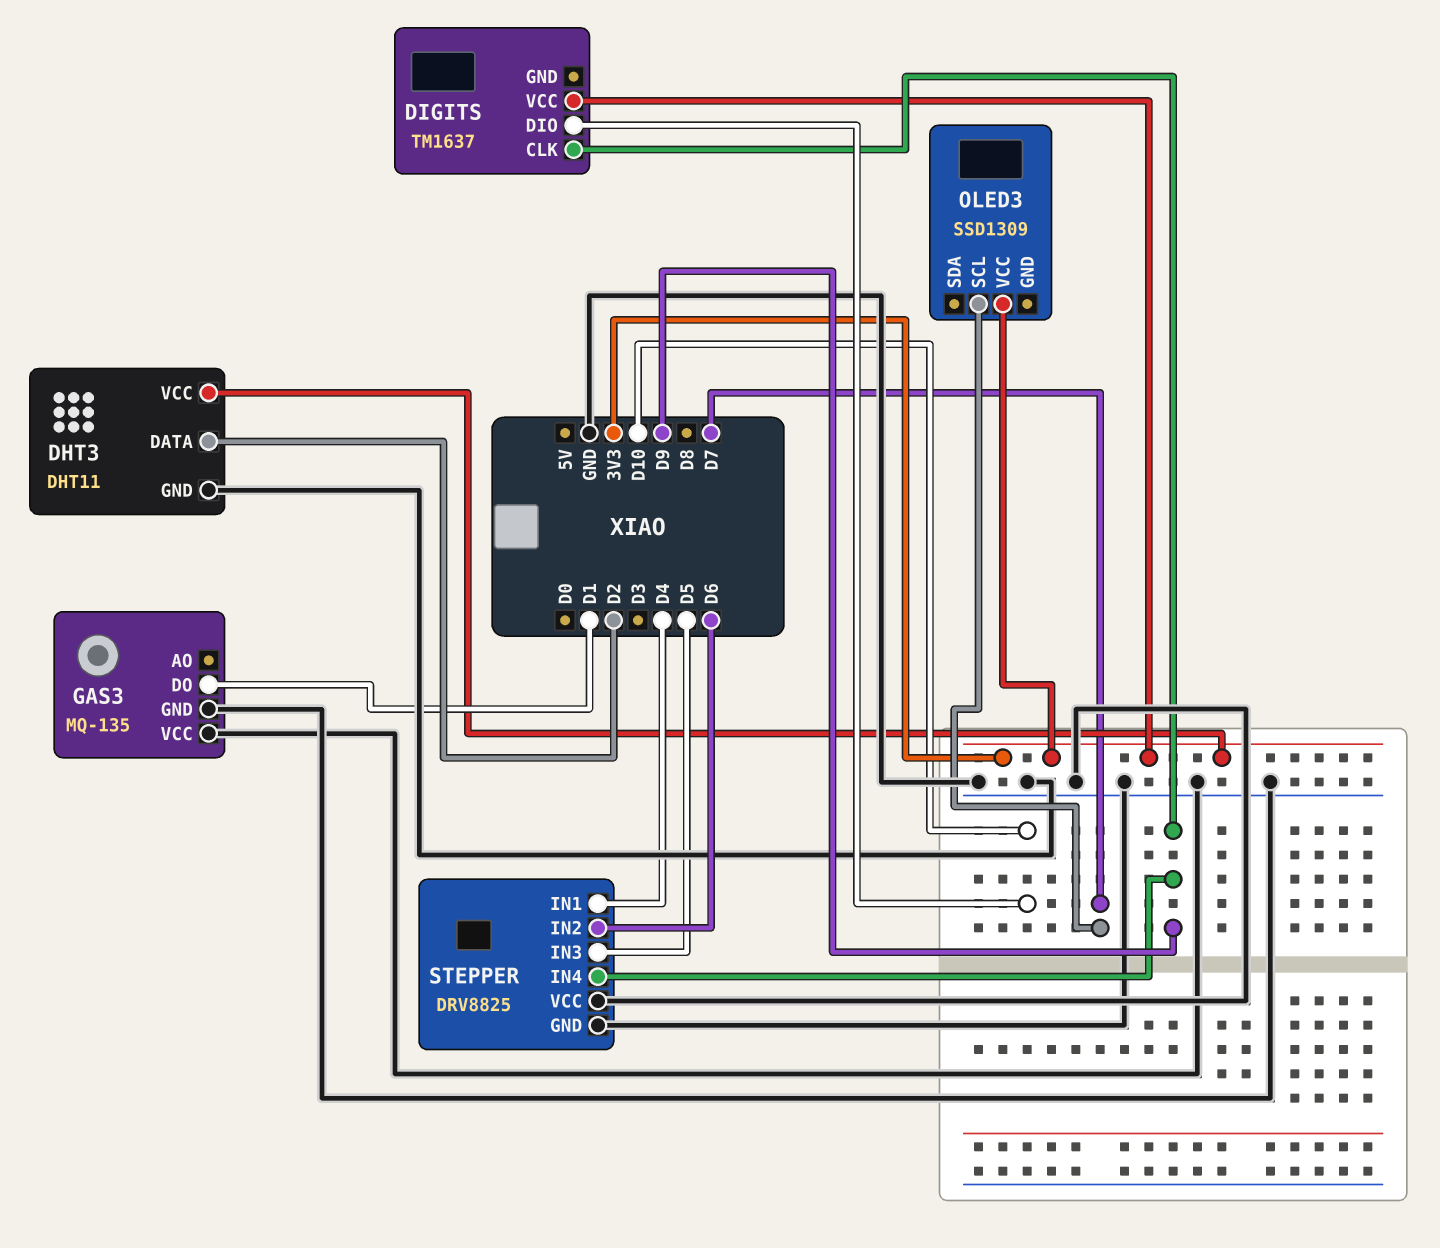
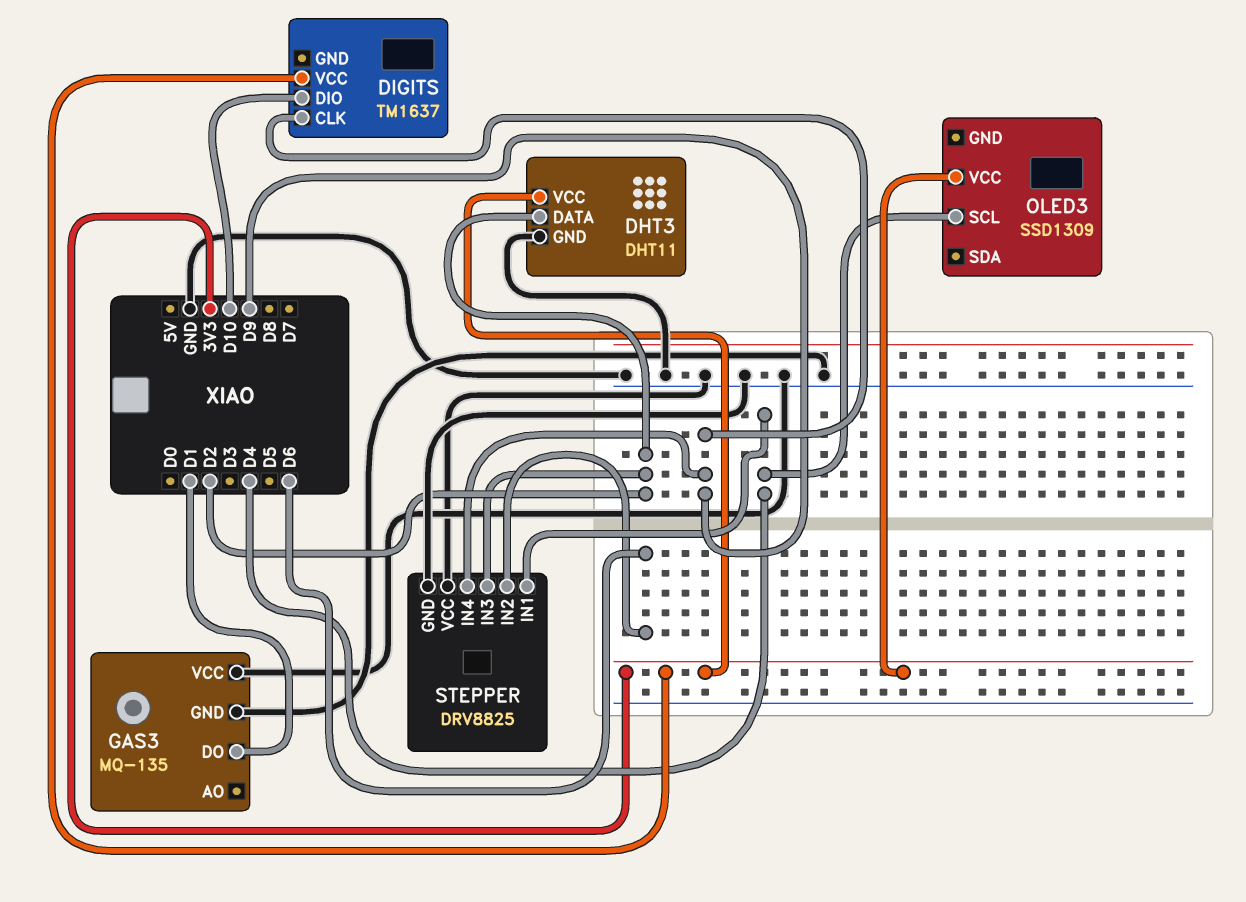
OLED3 pin SCL: D7 -> D4
STEPPER pin IN3: D5 -> D2

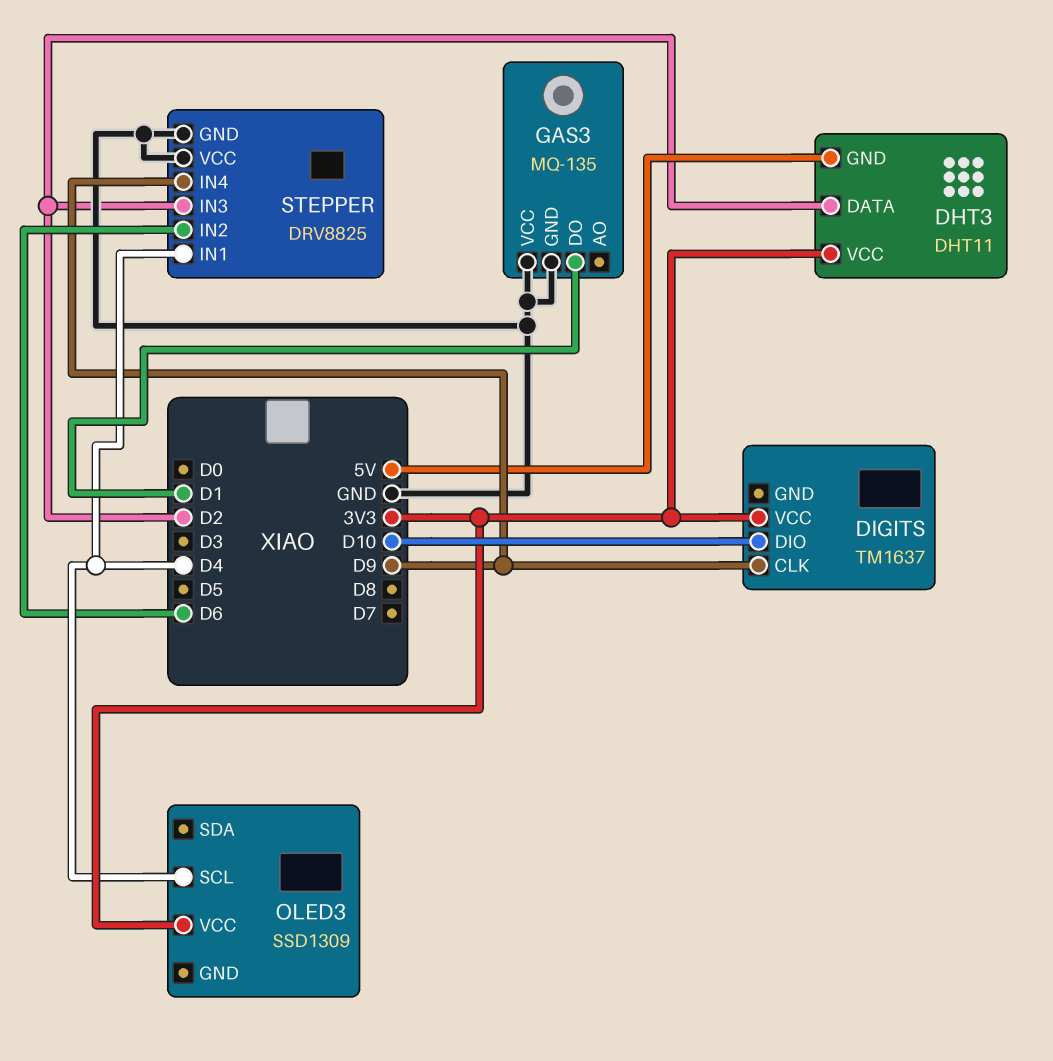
DHT3 pin GND: GND -> 5V

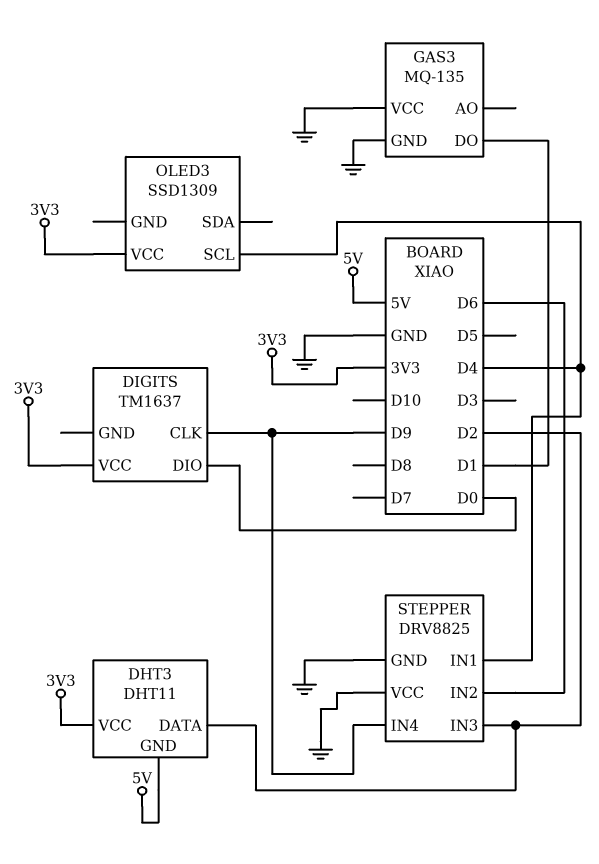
DIGITS pin DIO: D10 -> D0

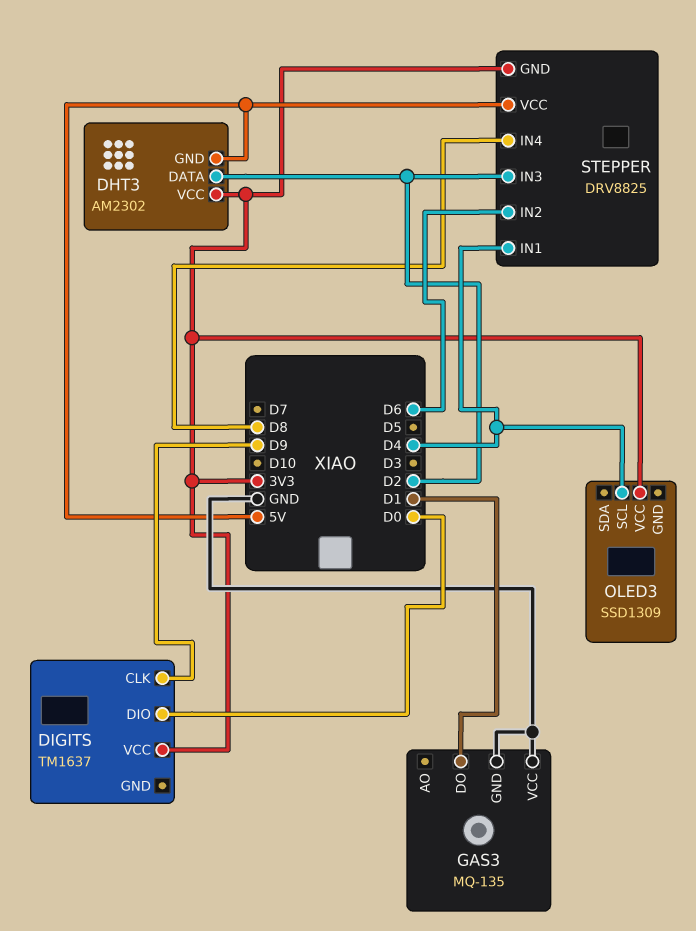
DHT3: DHT11 -> AM2302
STEPPER pin GND: GND -> 3V3
STEPPER pin IN4: D9 -> D8
STEPPER pin VCC: GND -> 5V

